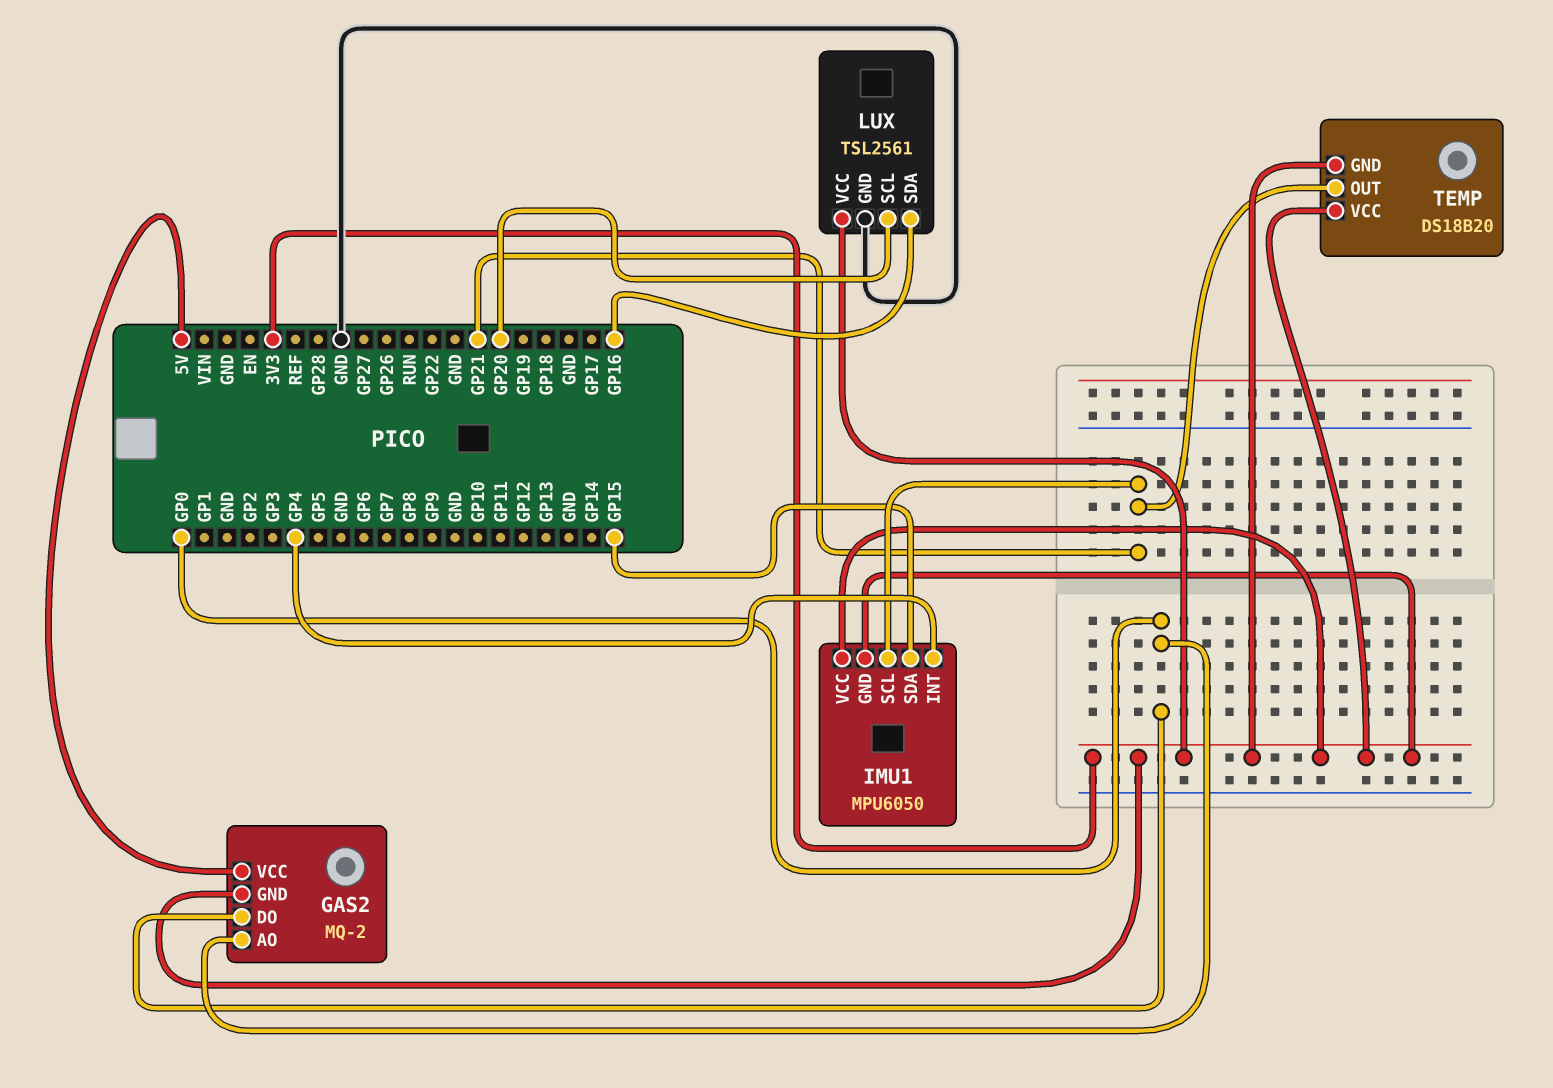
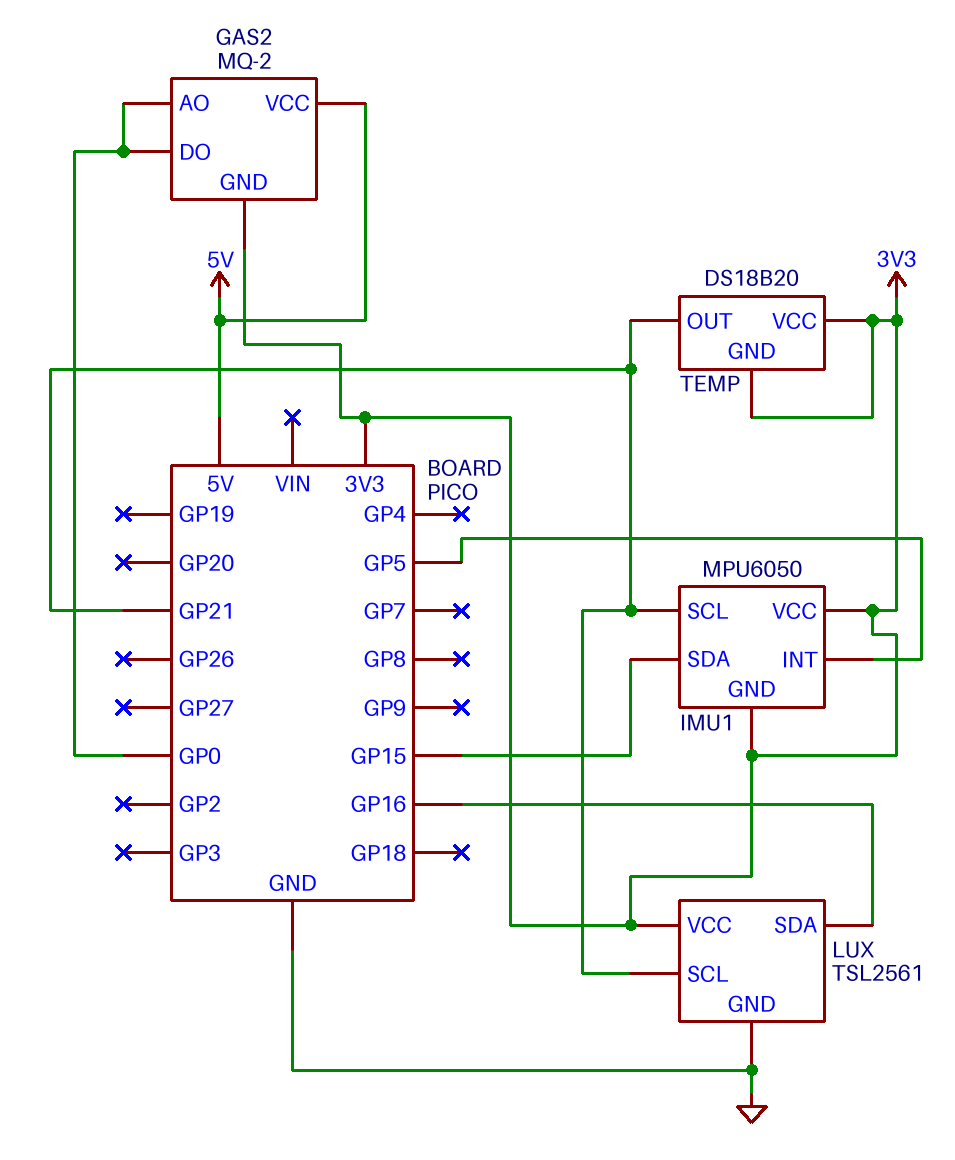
IMU1 pin INT: GP4 -> GP5
LUX pin SCL: GP20 -> GP21

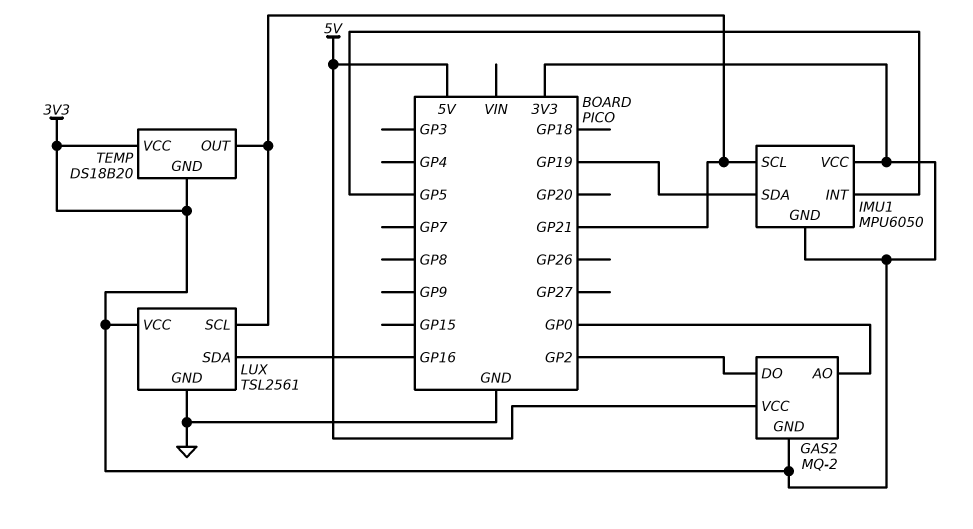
GAS2 pin DO: GP0 -> GP2
IMU1 pin SDA: GP15 -> GP19

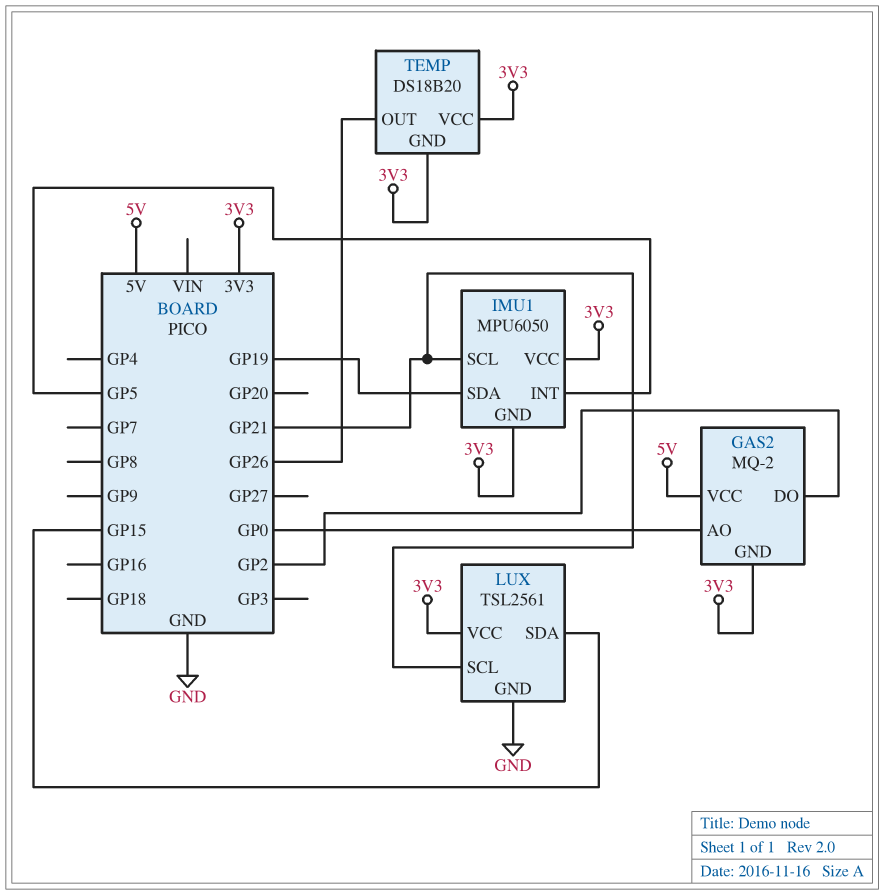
LUX pin SDA: GP16 -> GP15
TEMP pin OUT: GP21 -> GP26

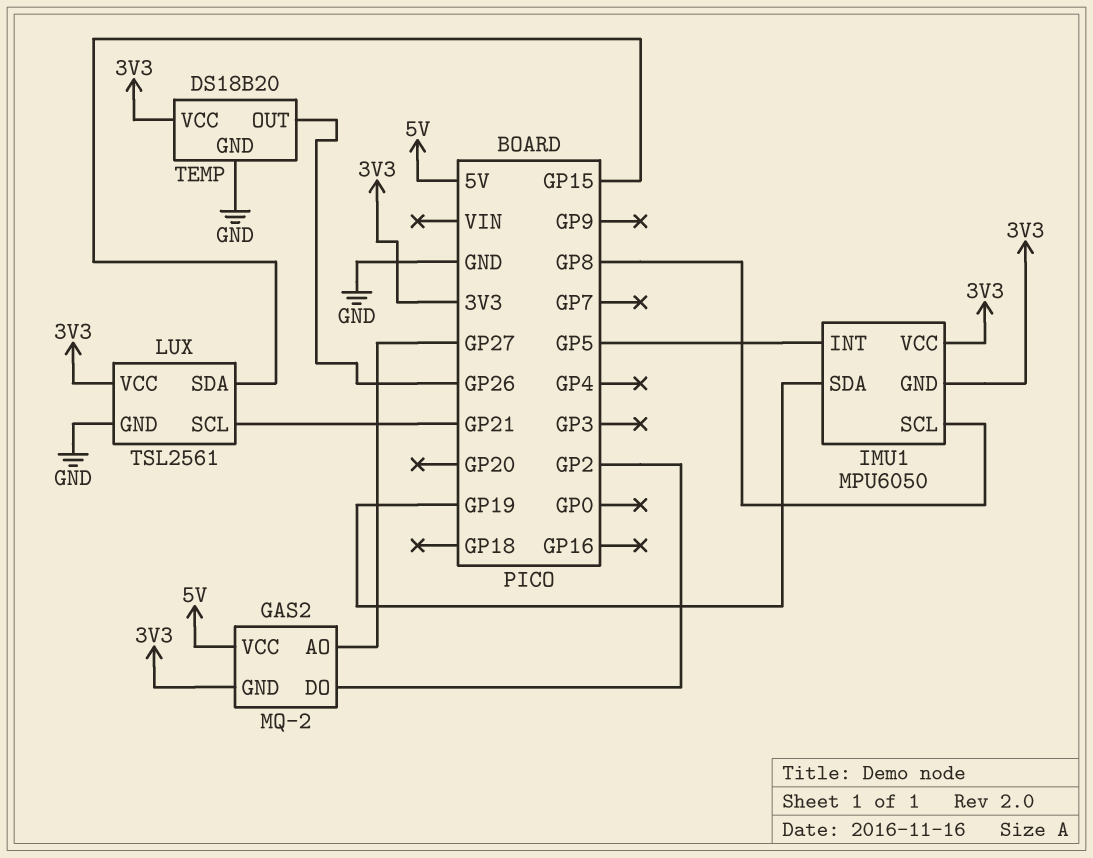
GAS2 pin AO: GP0 -> GP27
IMU1 pin SCL: GP21 -> GP8
TEMP pin GND: 3V3 -> GND

